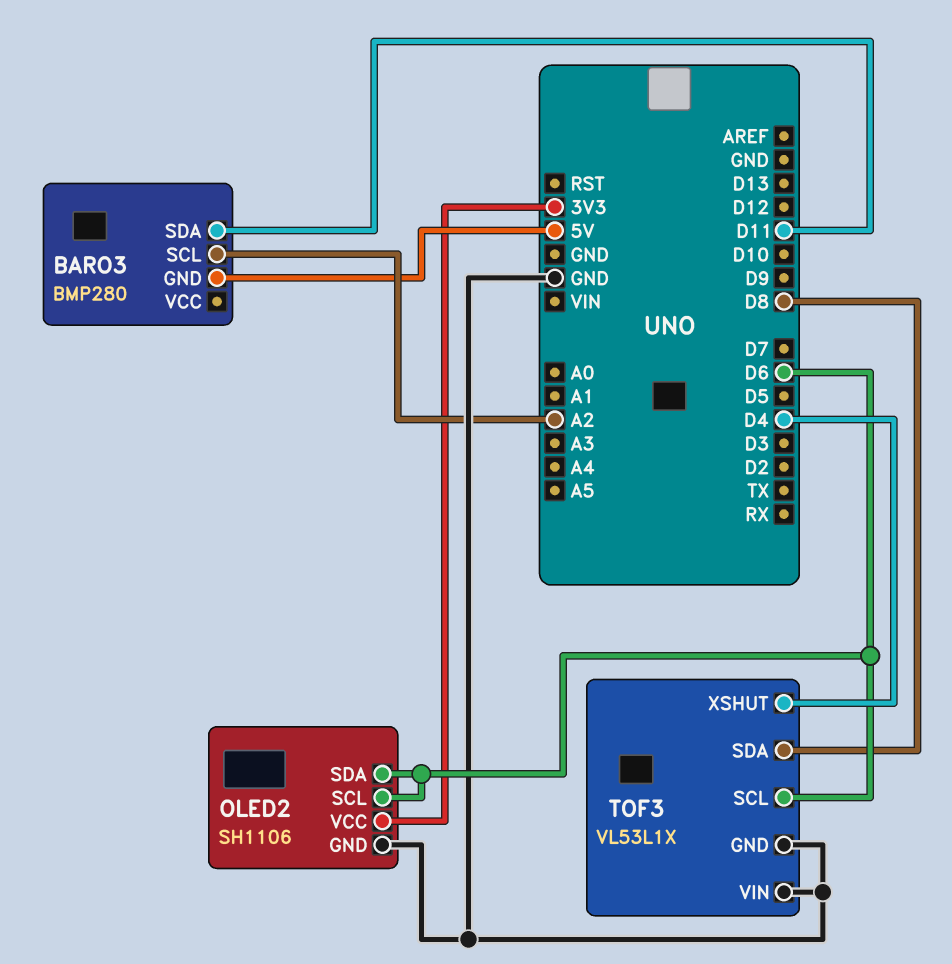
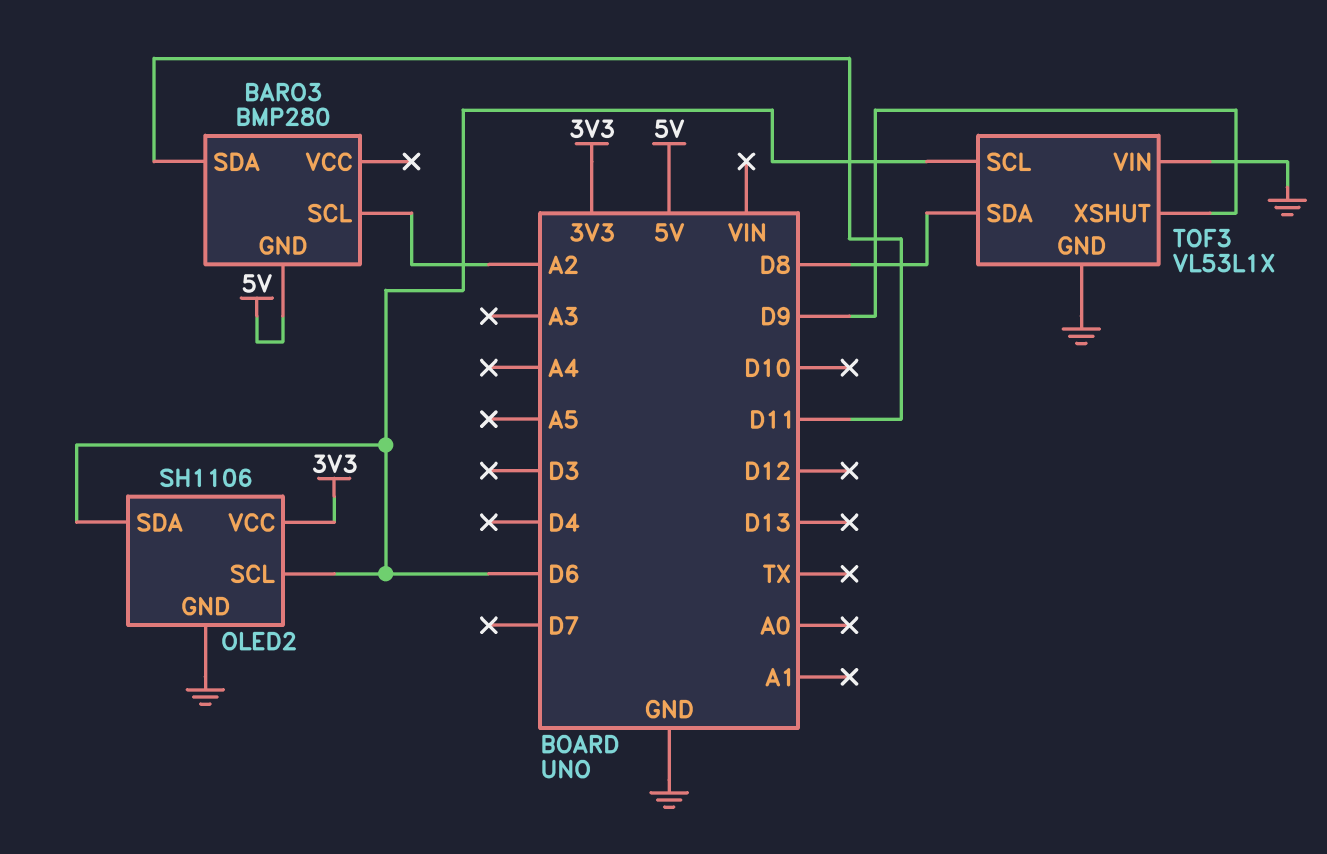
TOF3 pin XSHUT: D4 -> D9

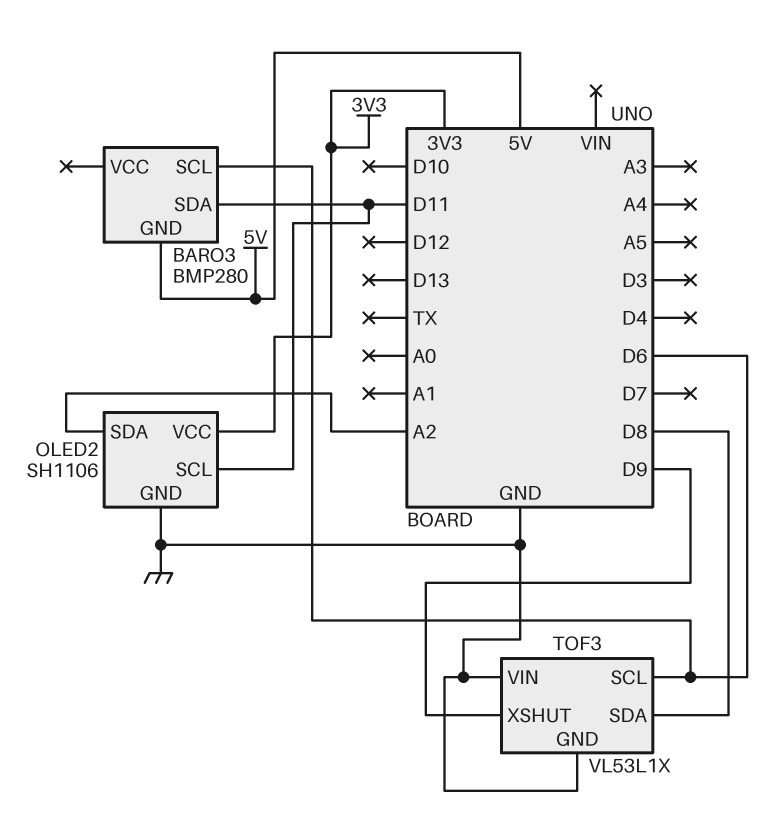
BARO3 pin SCL: A2 -> D6
OLED2 pin SCL: D6 -> D11
OLED2 pin SDA: D6 -> A2

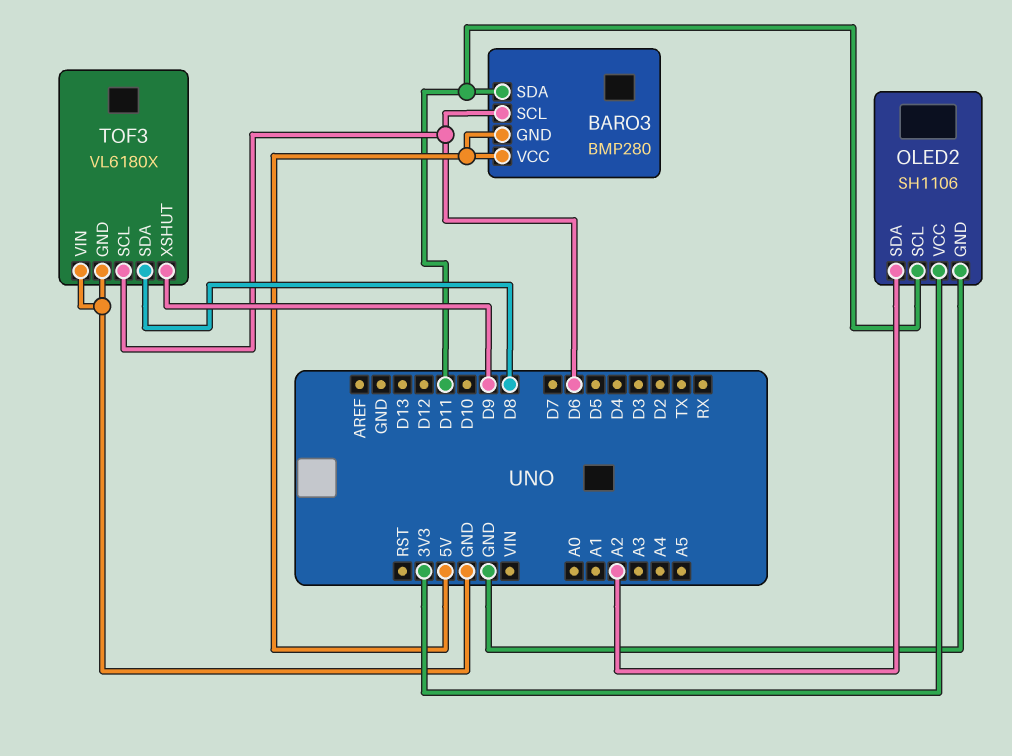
BARO3 pin VCC: none -> 5V
TOF3: VL53L1X -> VL6180X

